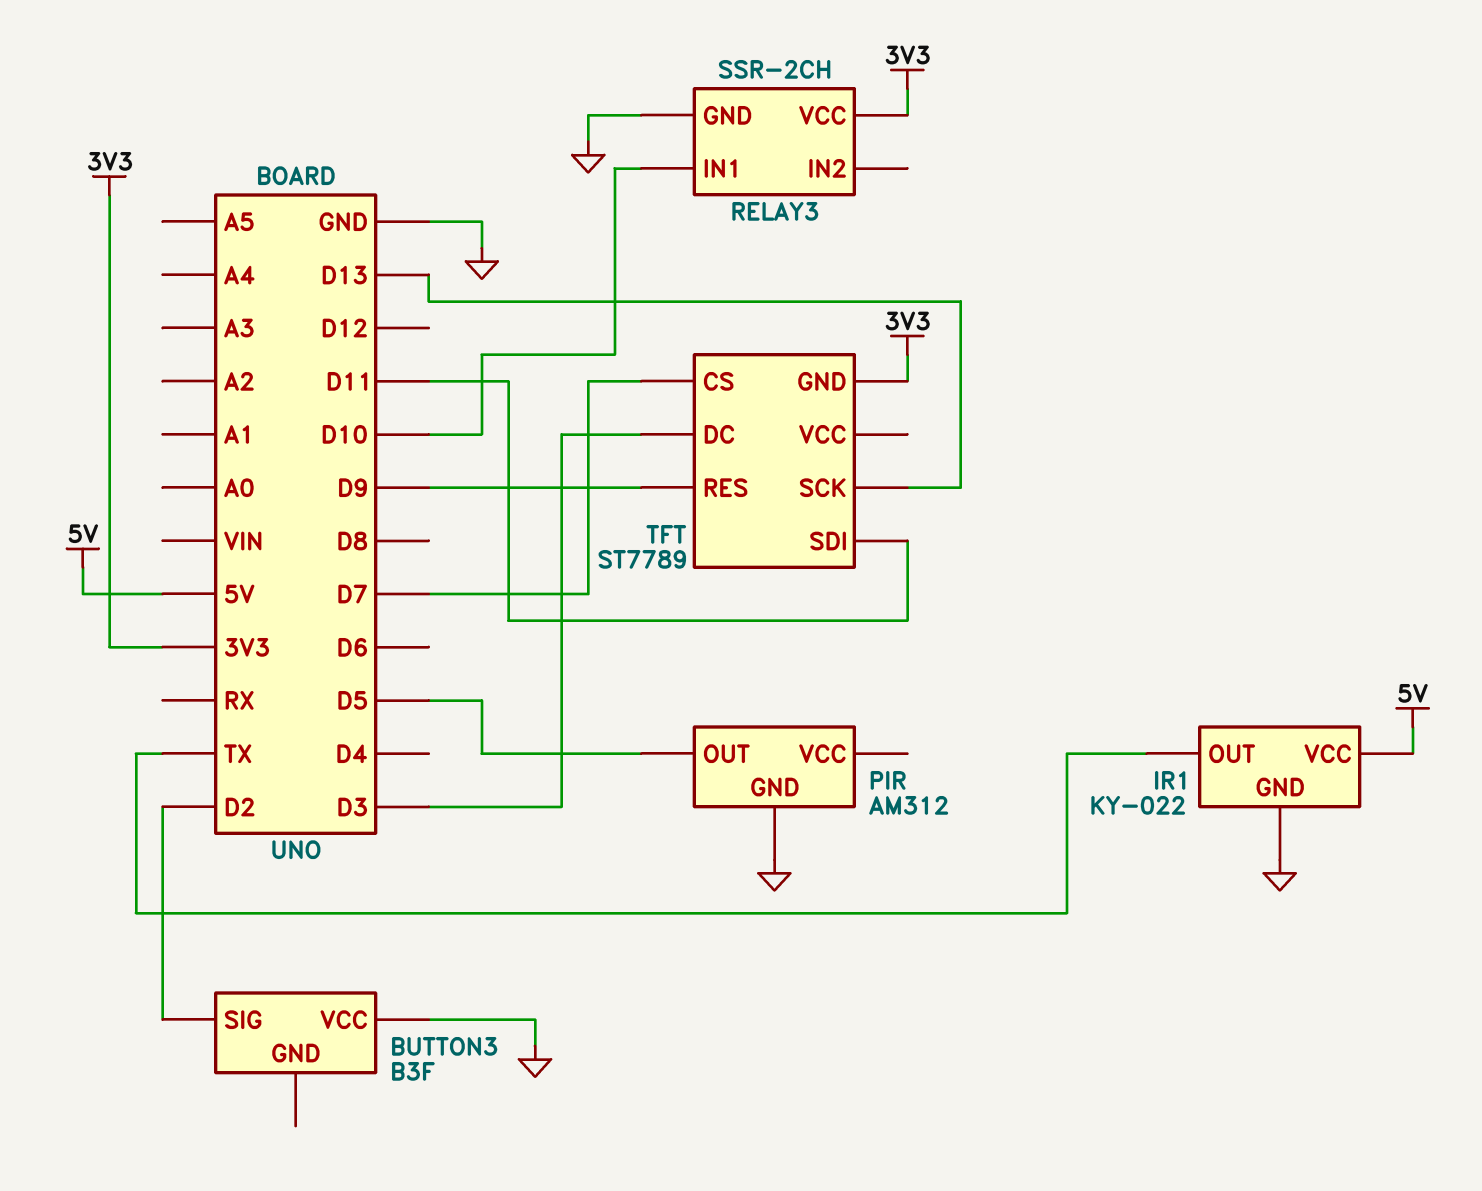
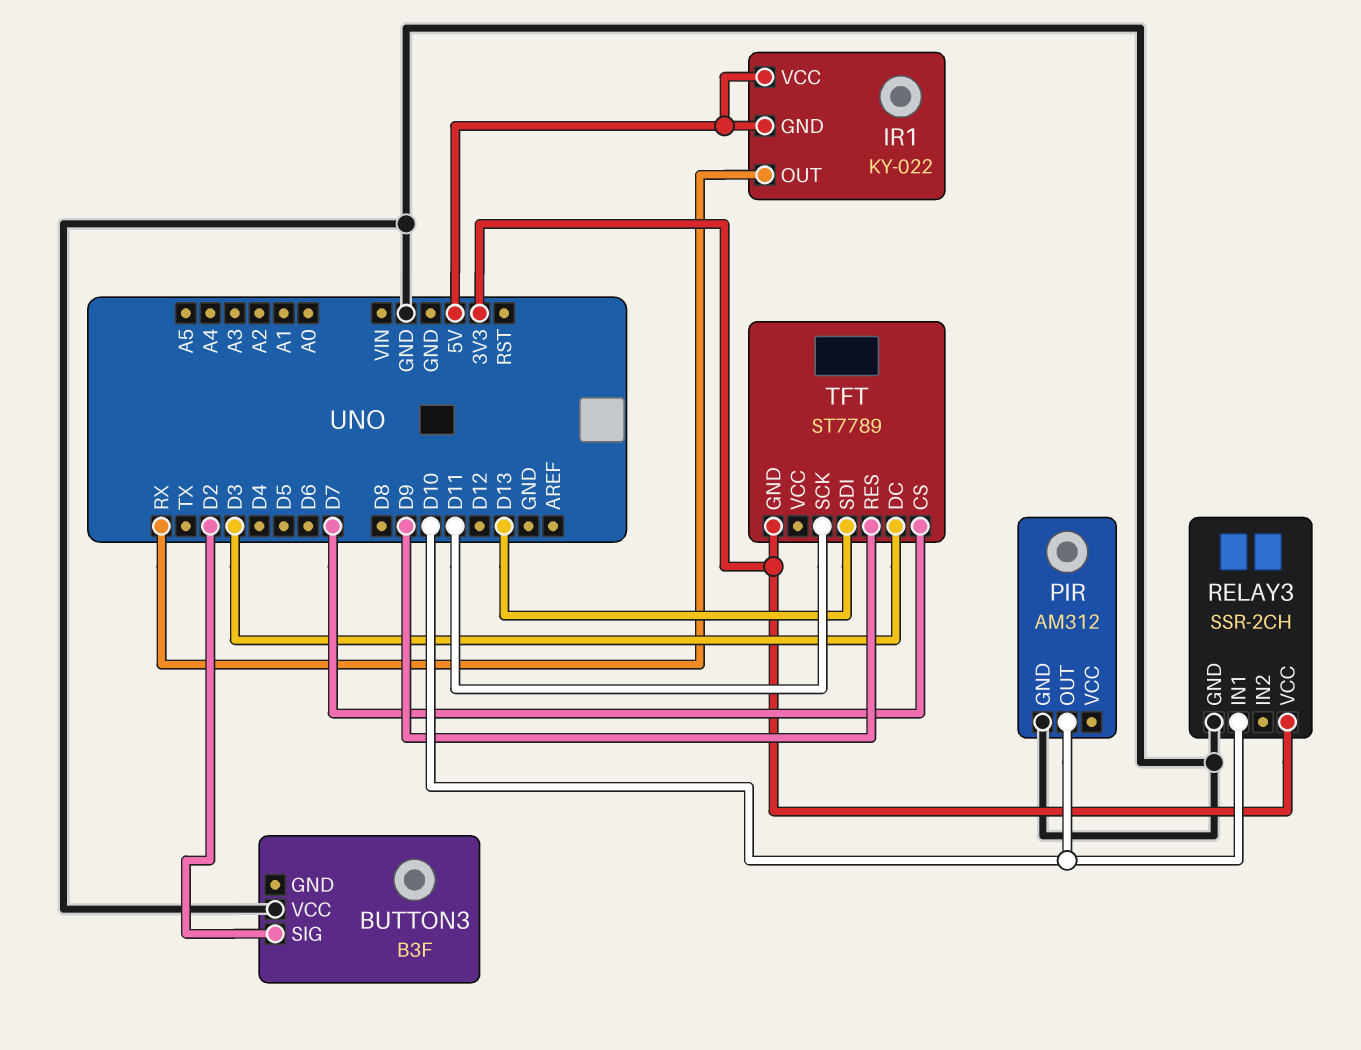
IR1 pin GND: GND -> 5V
IR1 pin OUT: TX -> RX
PIR pin OUT: D5 -> D10
TFT pin SCK: D13 -> D11
TFT pin SDI: D11 -> D13

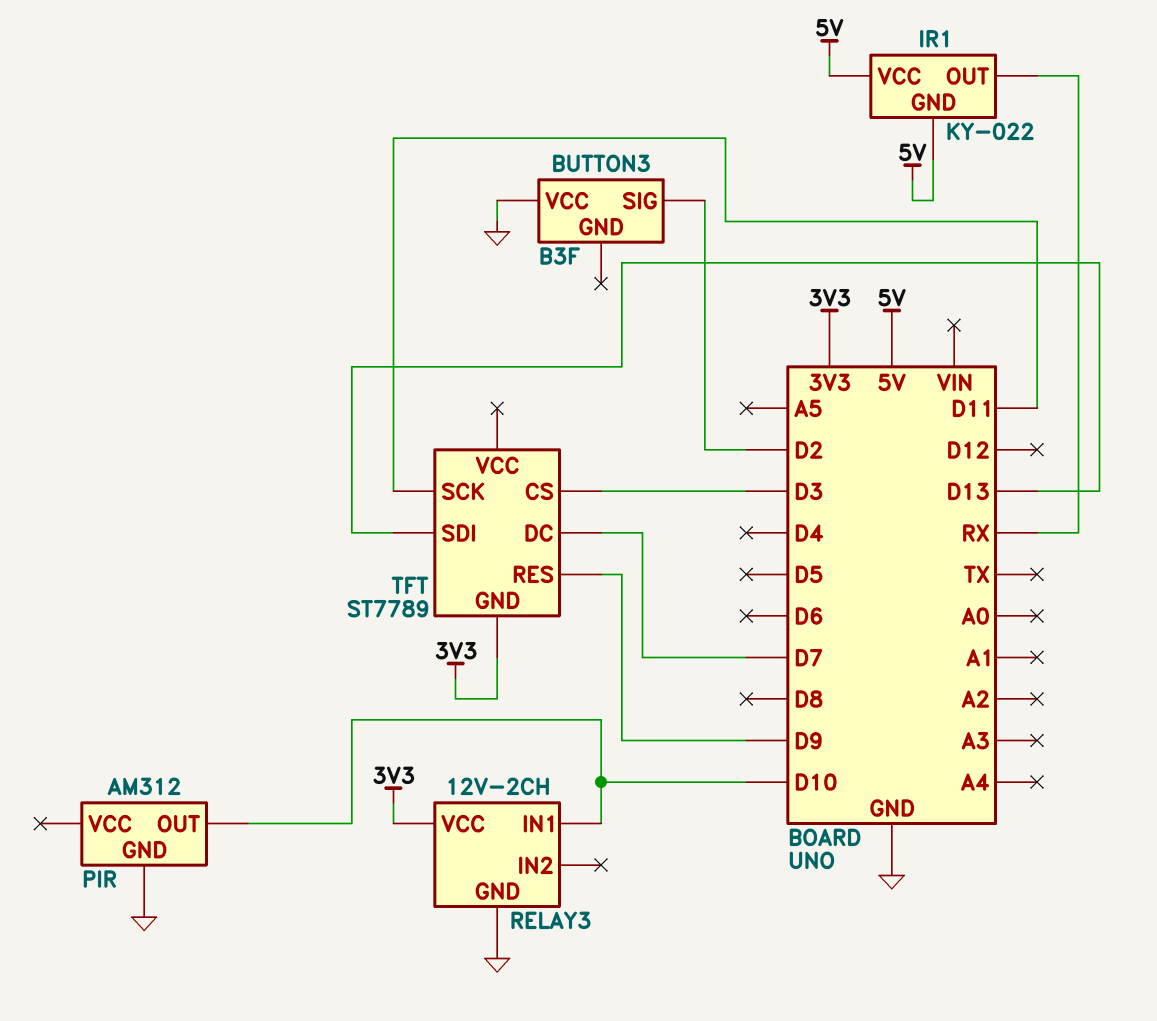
RELAY3: SSR-2CH -> 12V-2CH
TFT pin CS: D7 -> D3
TFT pin DC: D3 -> D7

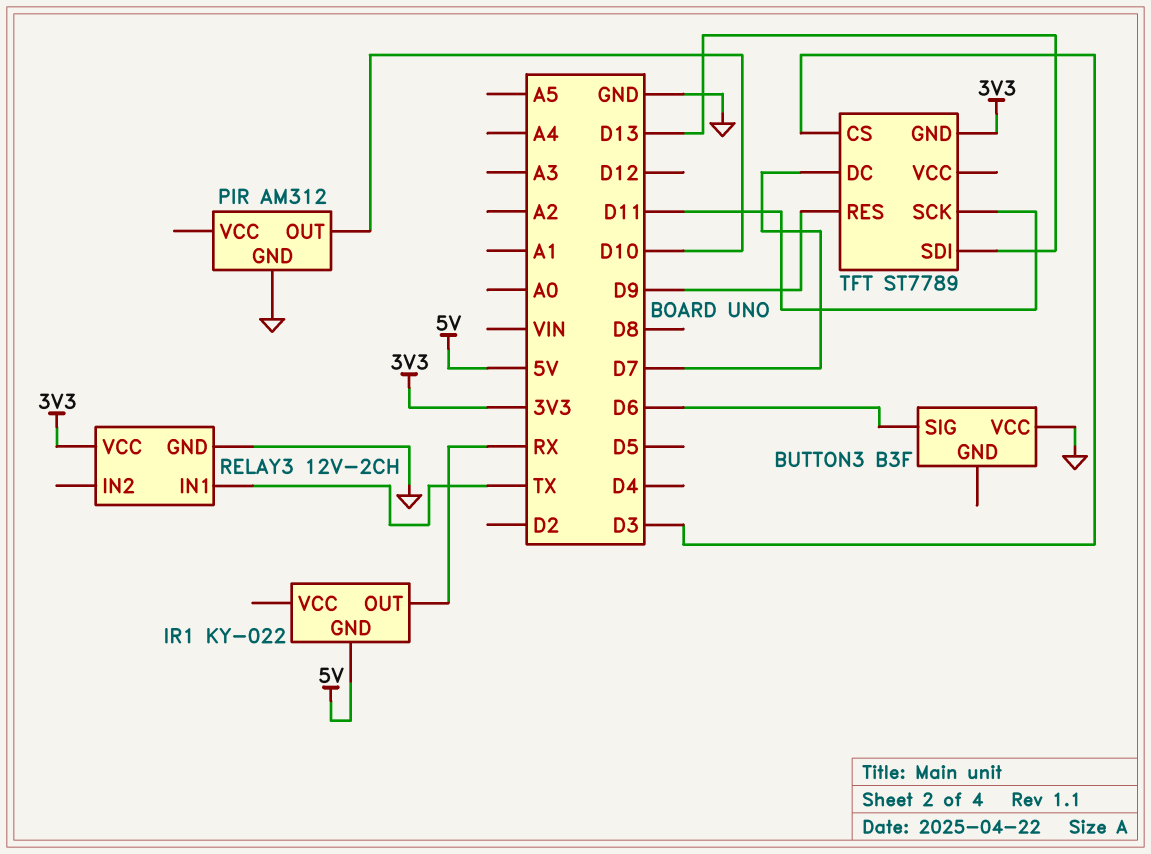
BUTTON3 pin SIG: D2 -> D6
IR1 pin VCC: 5V -> none
RELAY3 pin IN1: D10 -> TX

